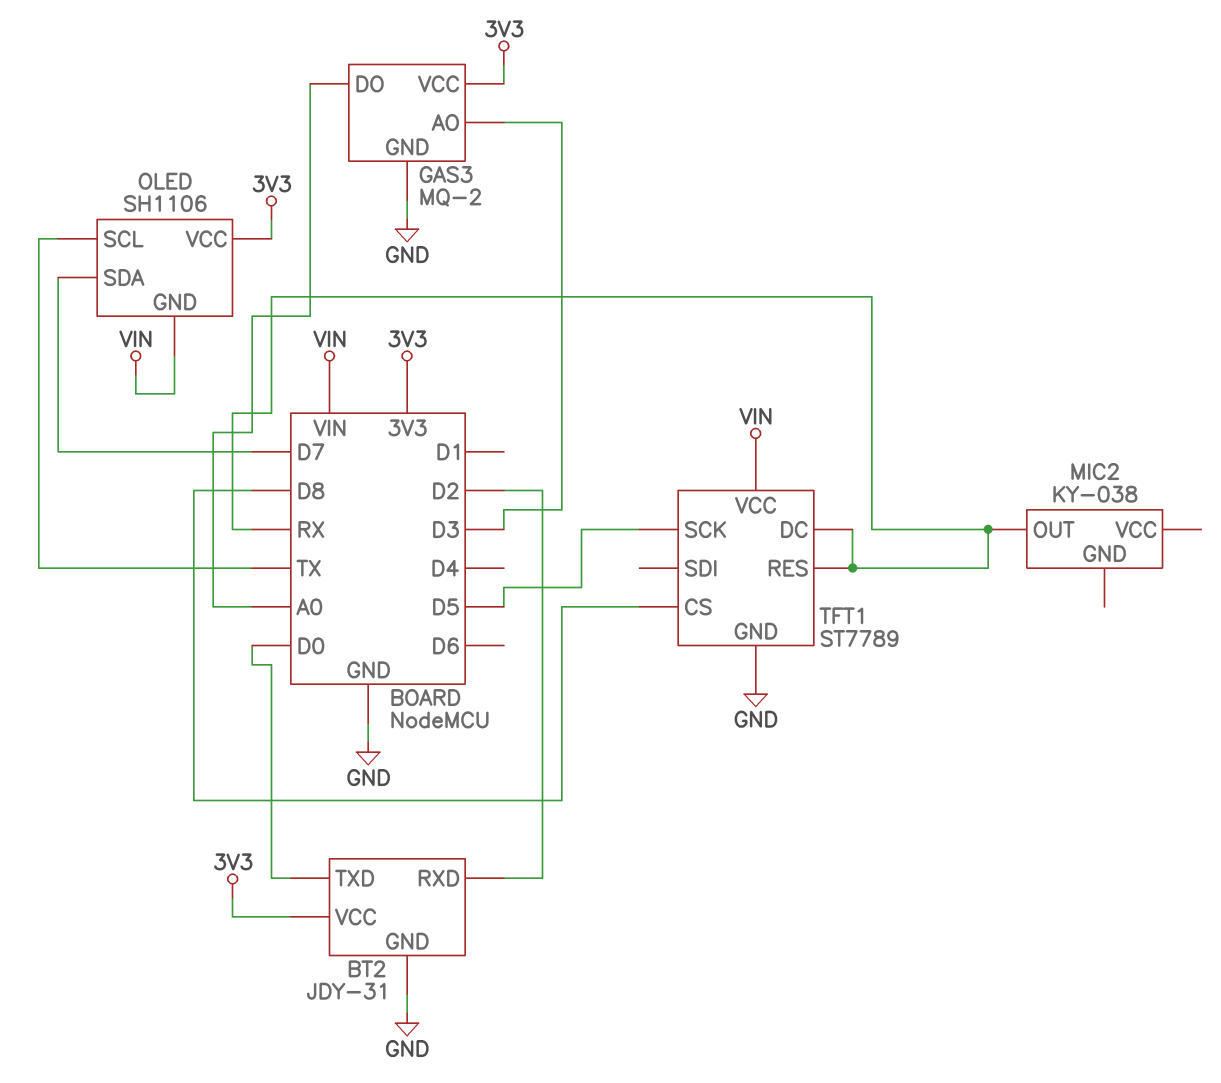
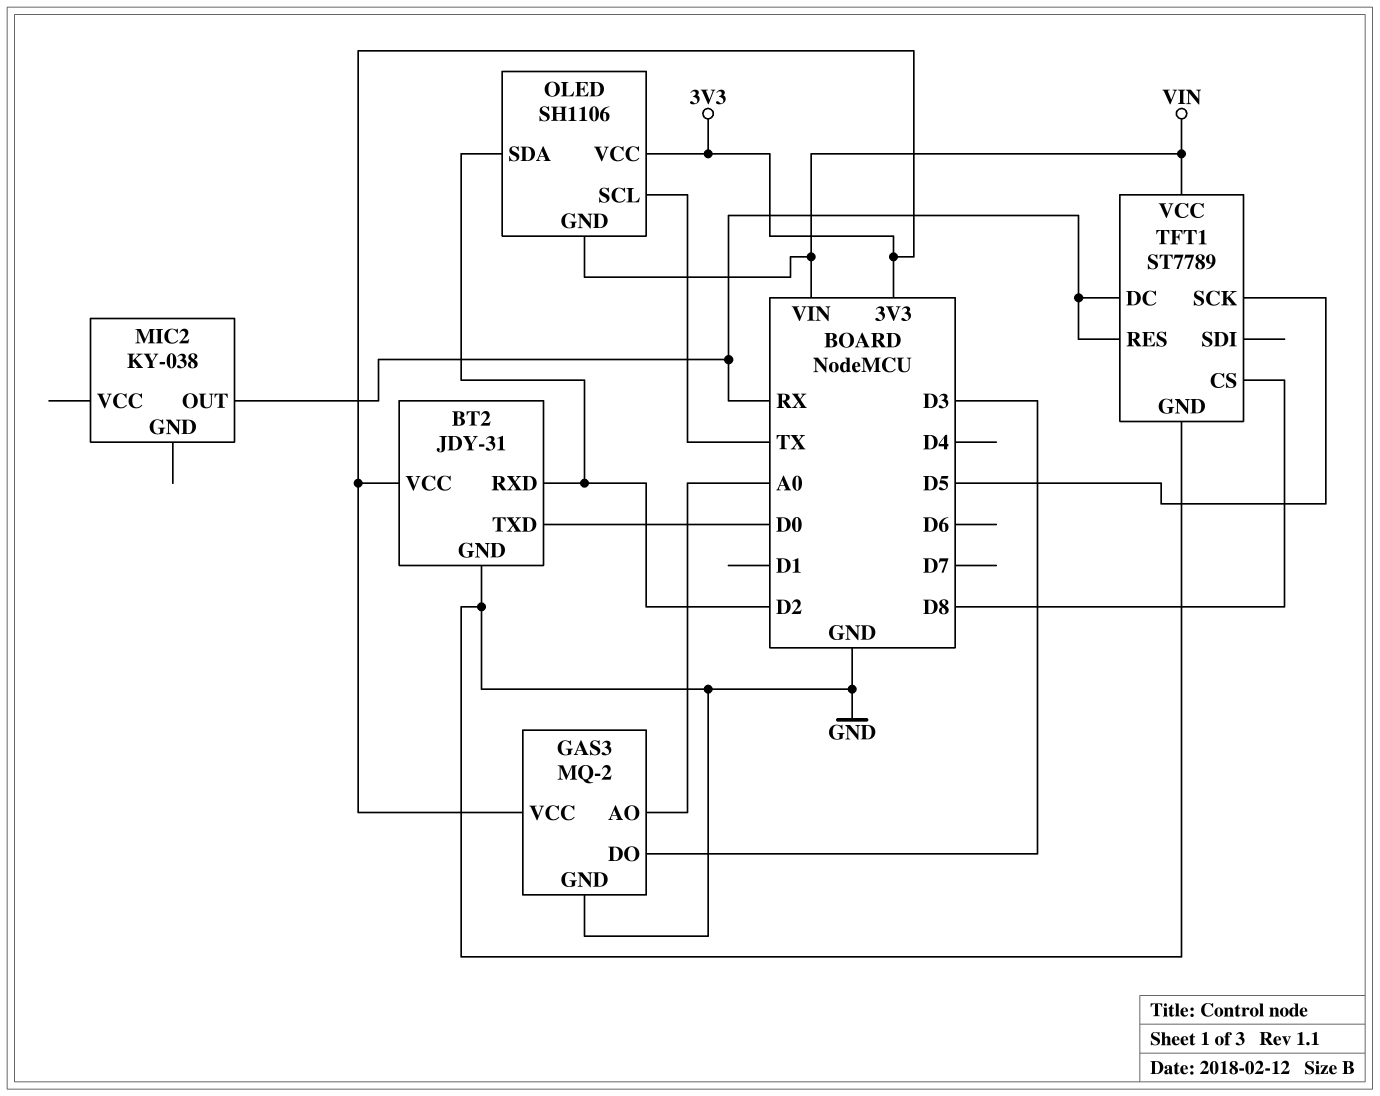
GAS3 pin AO: D3 -> A0
GAS3 pin DO: A0 -> D3
OLED pin SDA: D7 -> D2

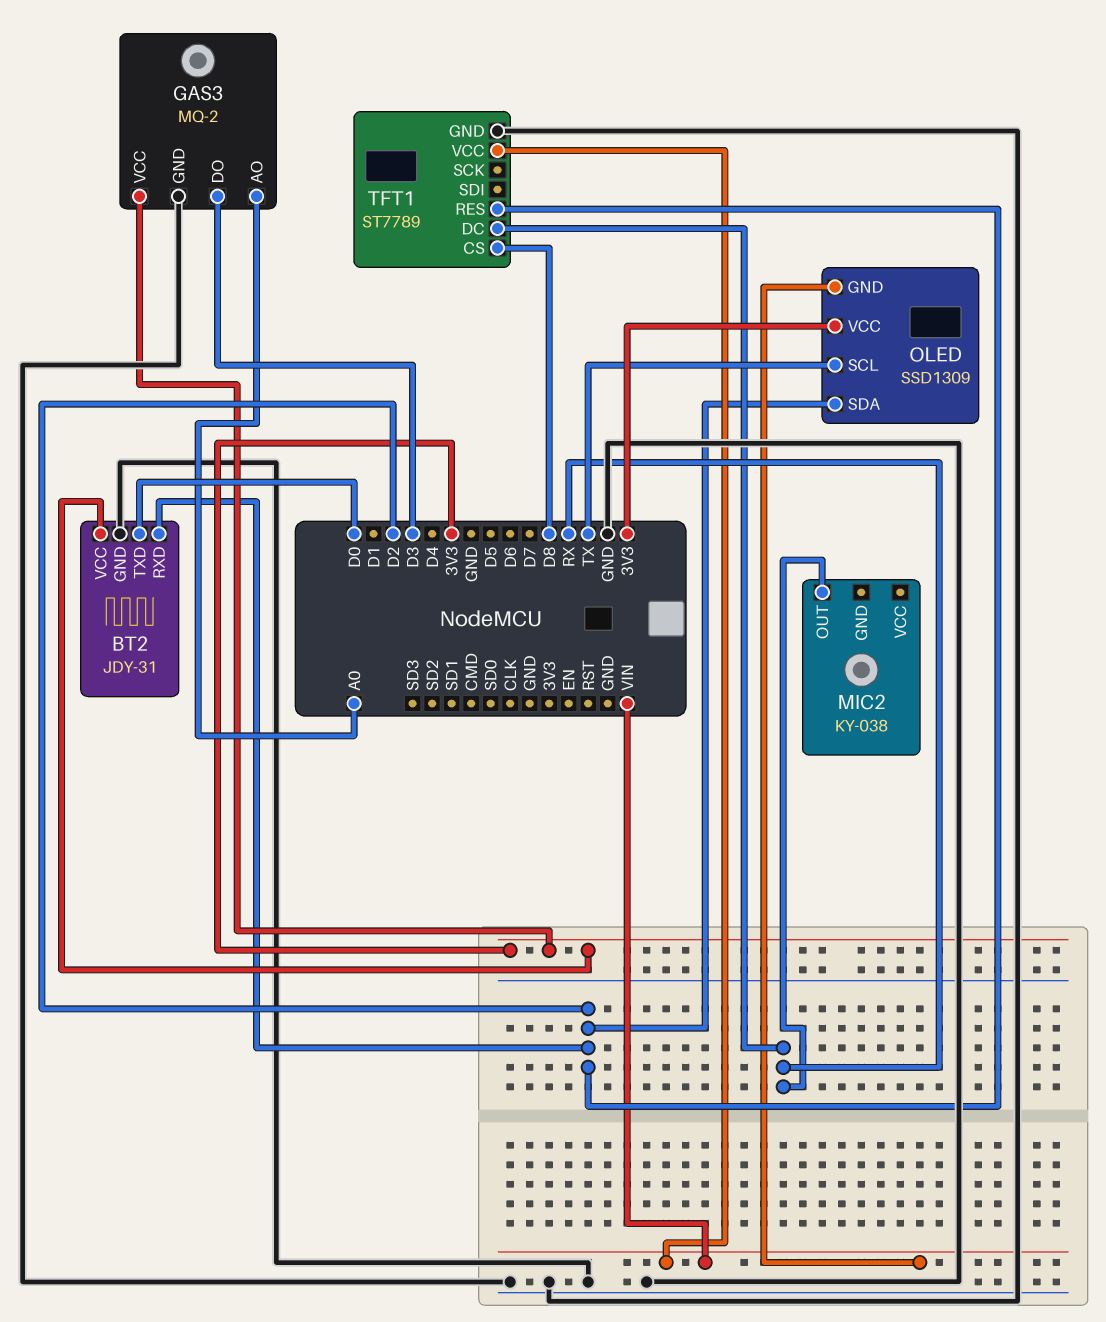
OLED: SH1106 -> SSD1309
TFT1 pin RES: RX -> D2
TFT1 pin SCK: D5 -> none

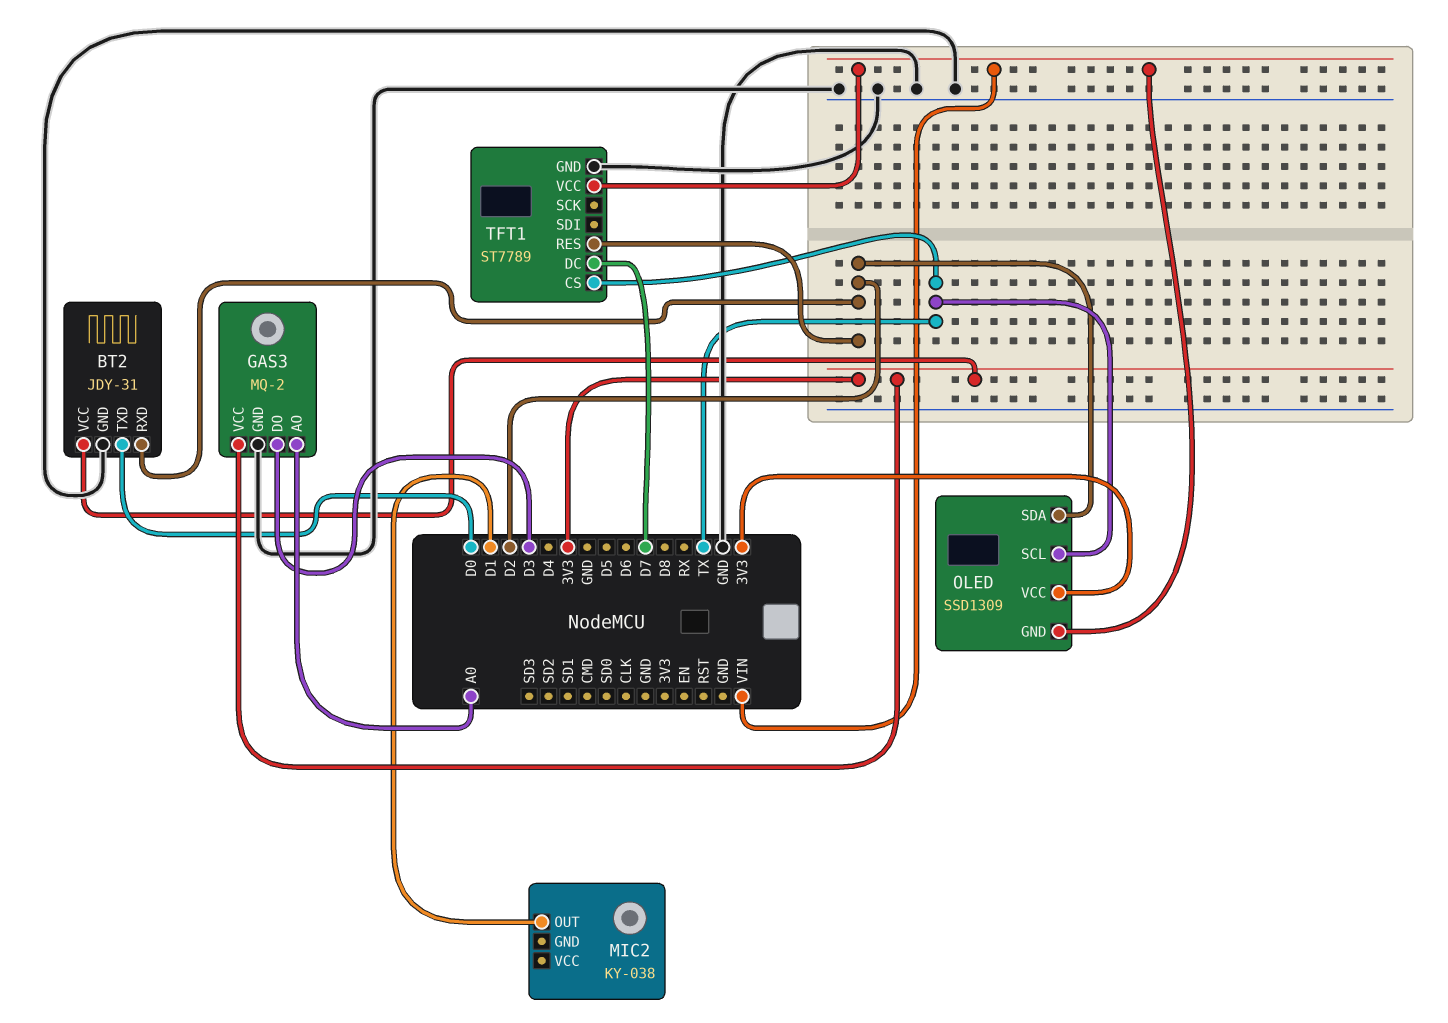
MIC2 pin OUT: RX -> D1
TFT1 pin CS: D8 -> TX
TFT1 pin DC: RX -> D7

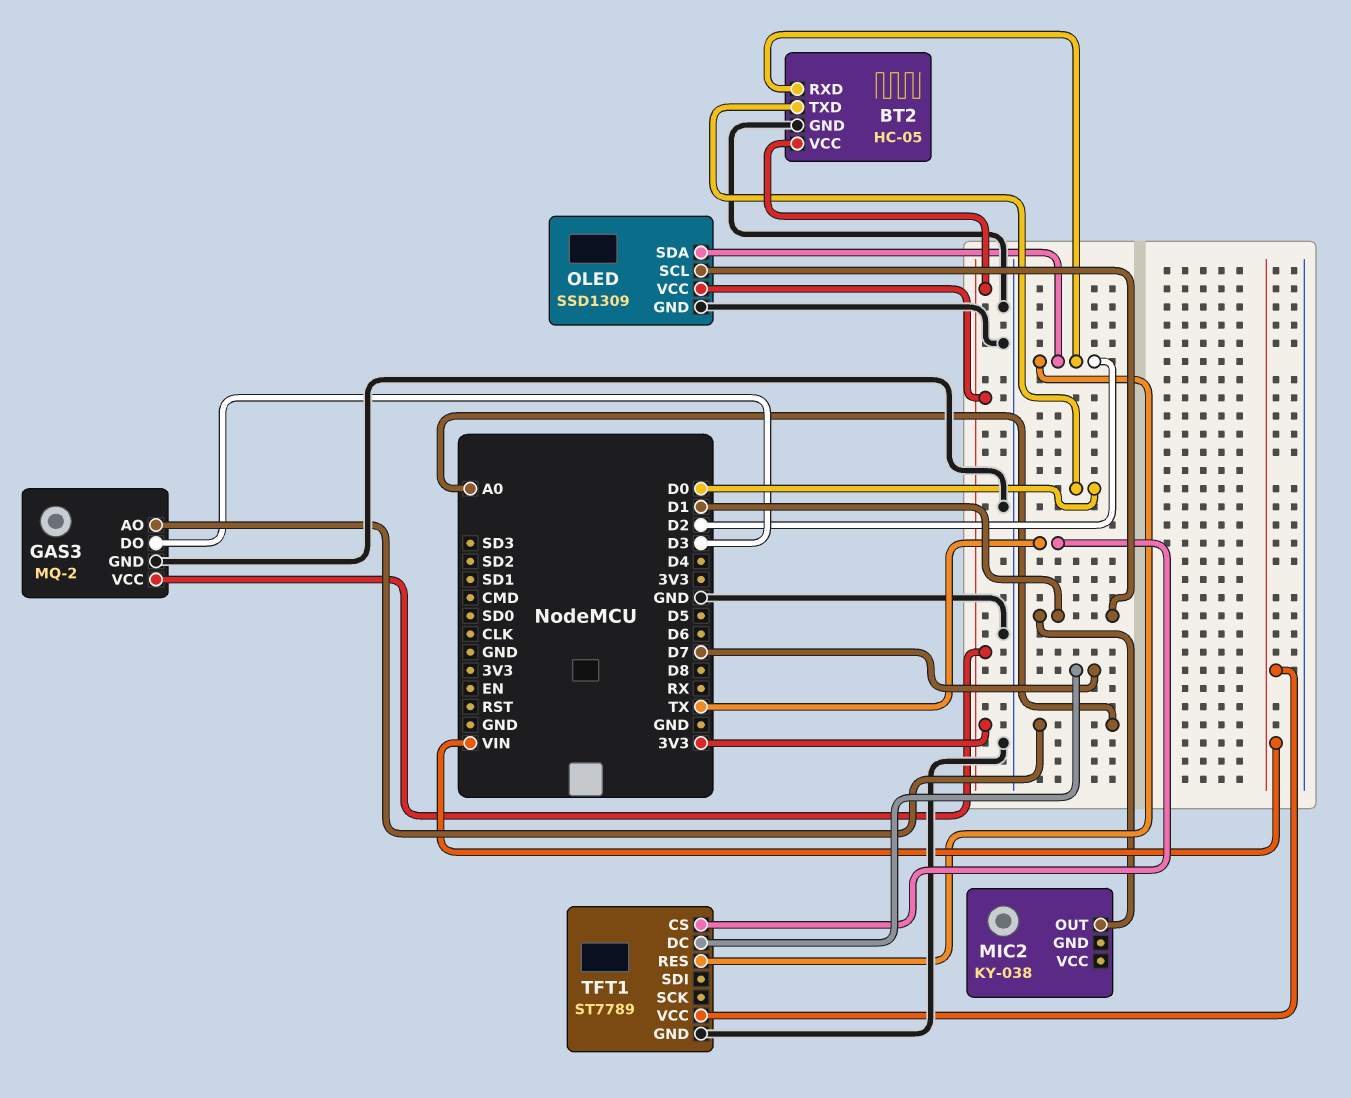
BT2: JDY-31 -> HC-05
OLED pin GND: VIN -> GND
OLED pin SCL: TX -> D1

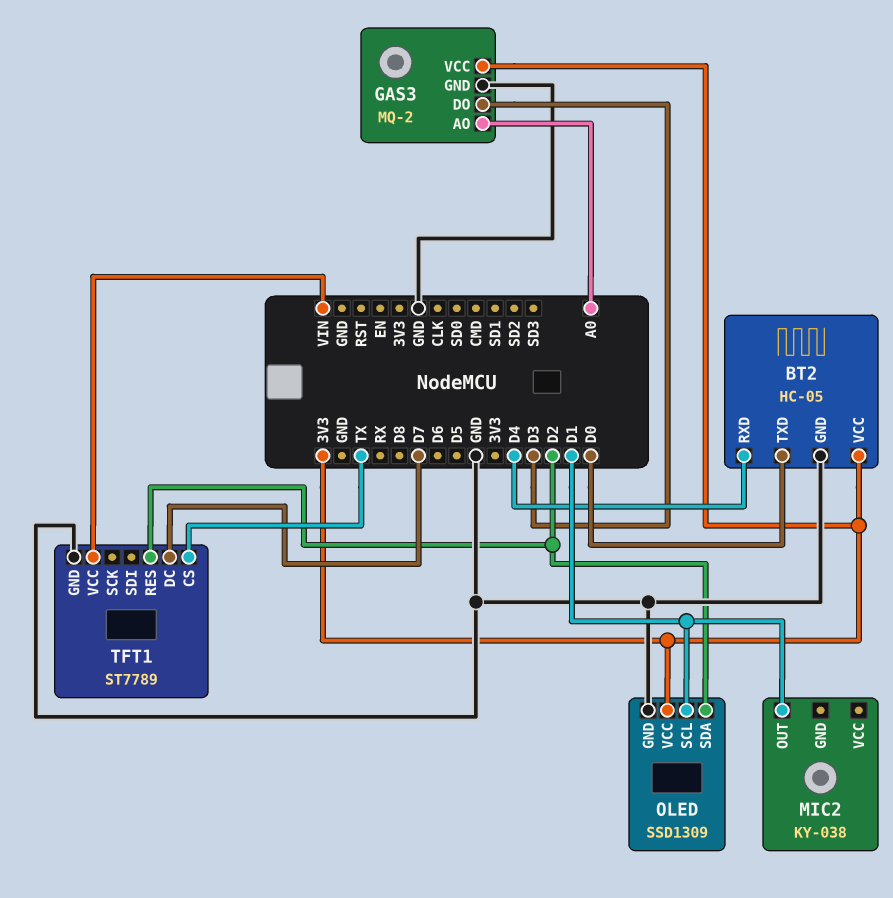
BT2 pin RXD: D2 -> D4

